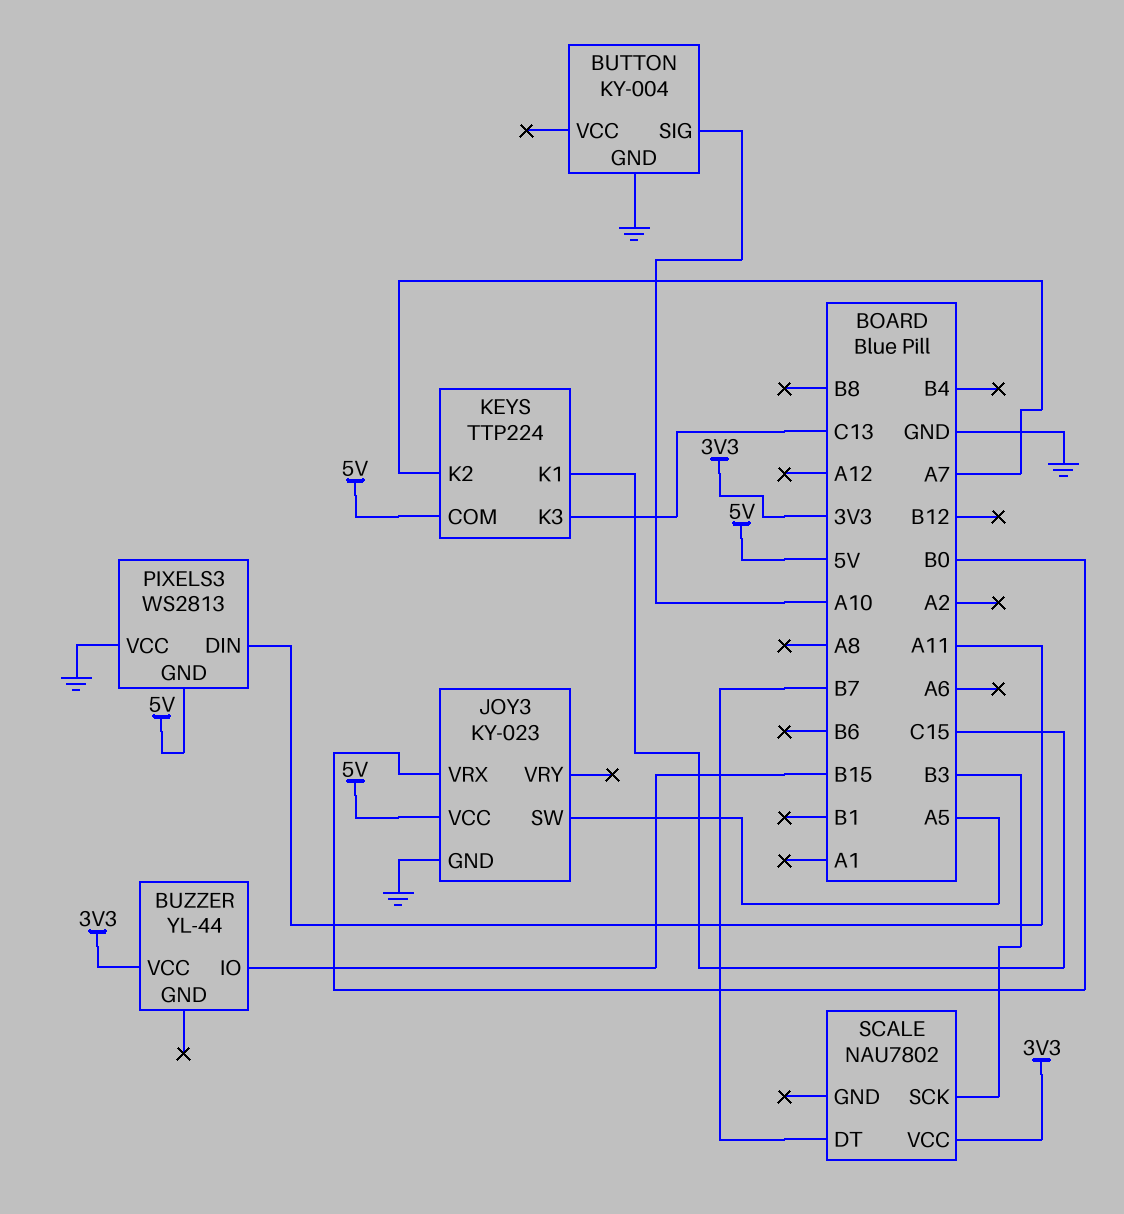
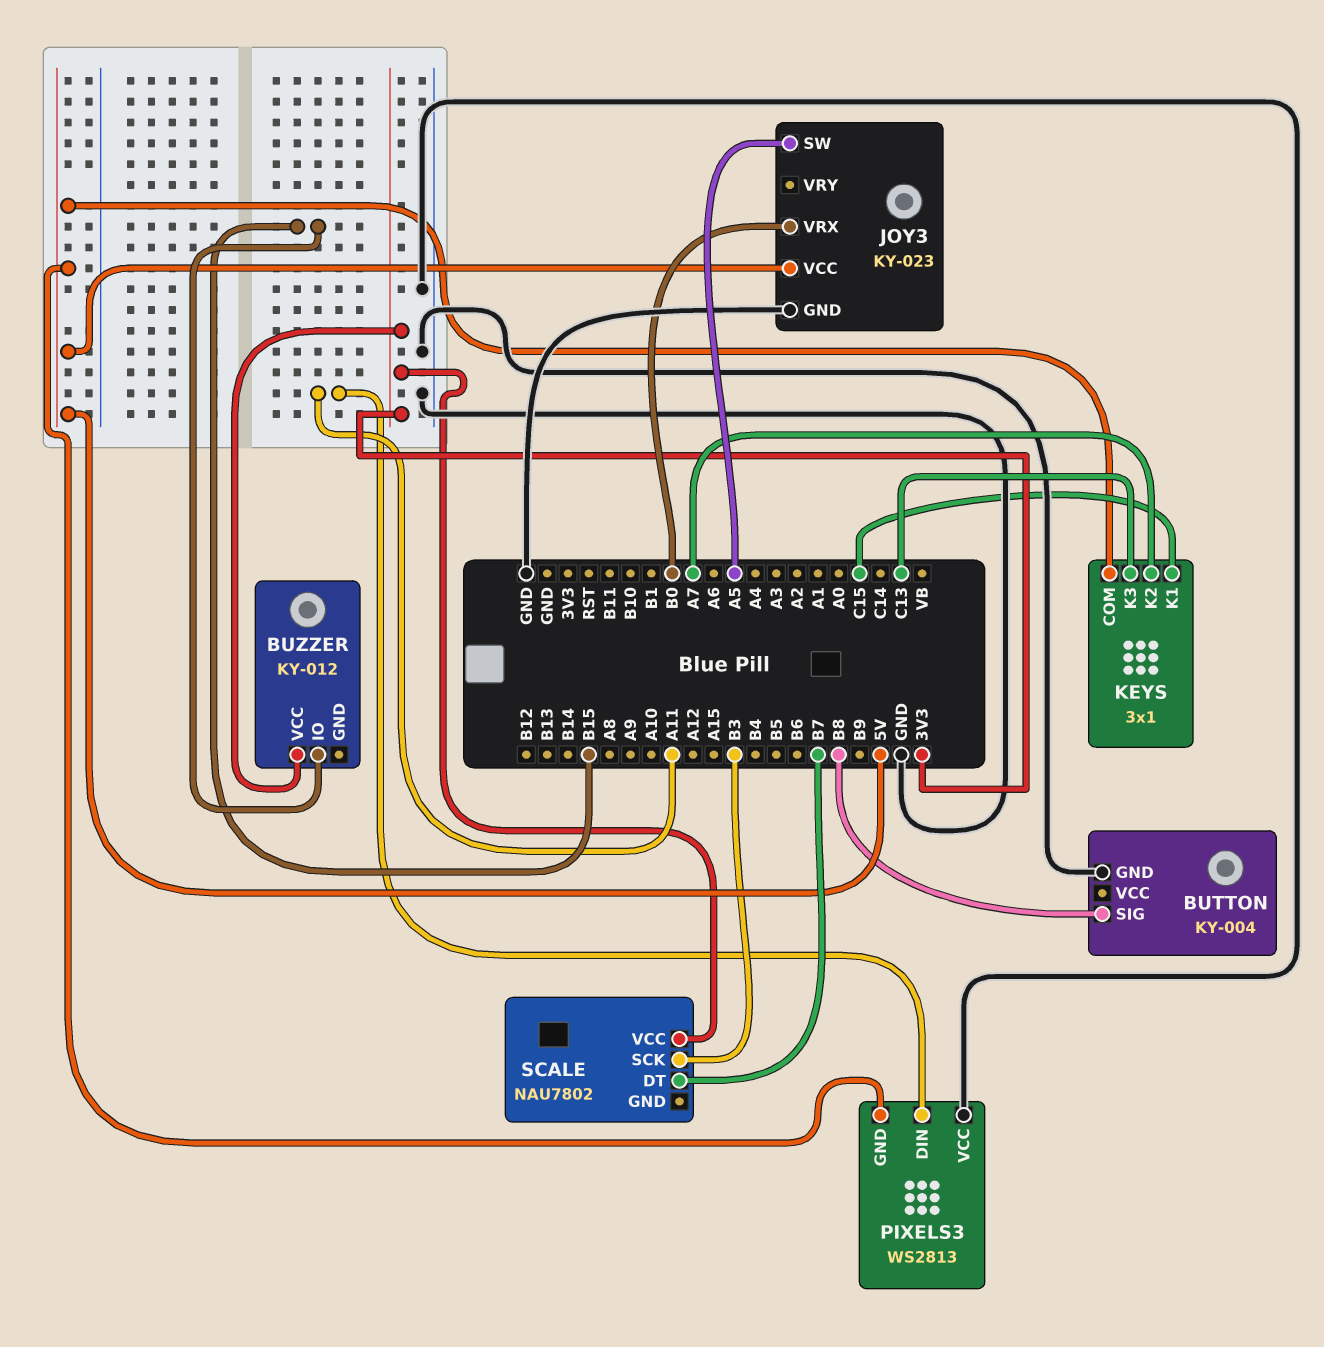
BUTTON pin SIG: A10 -> B8
BUZZER: YL-44 -> KY-012
KEYS: TTP224 -> 3x1

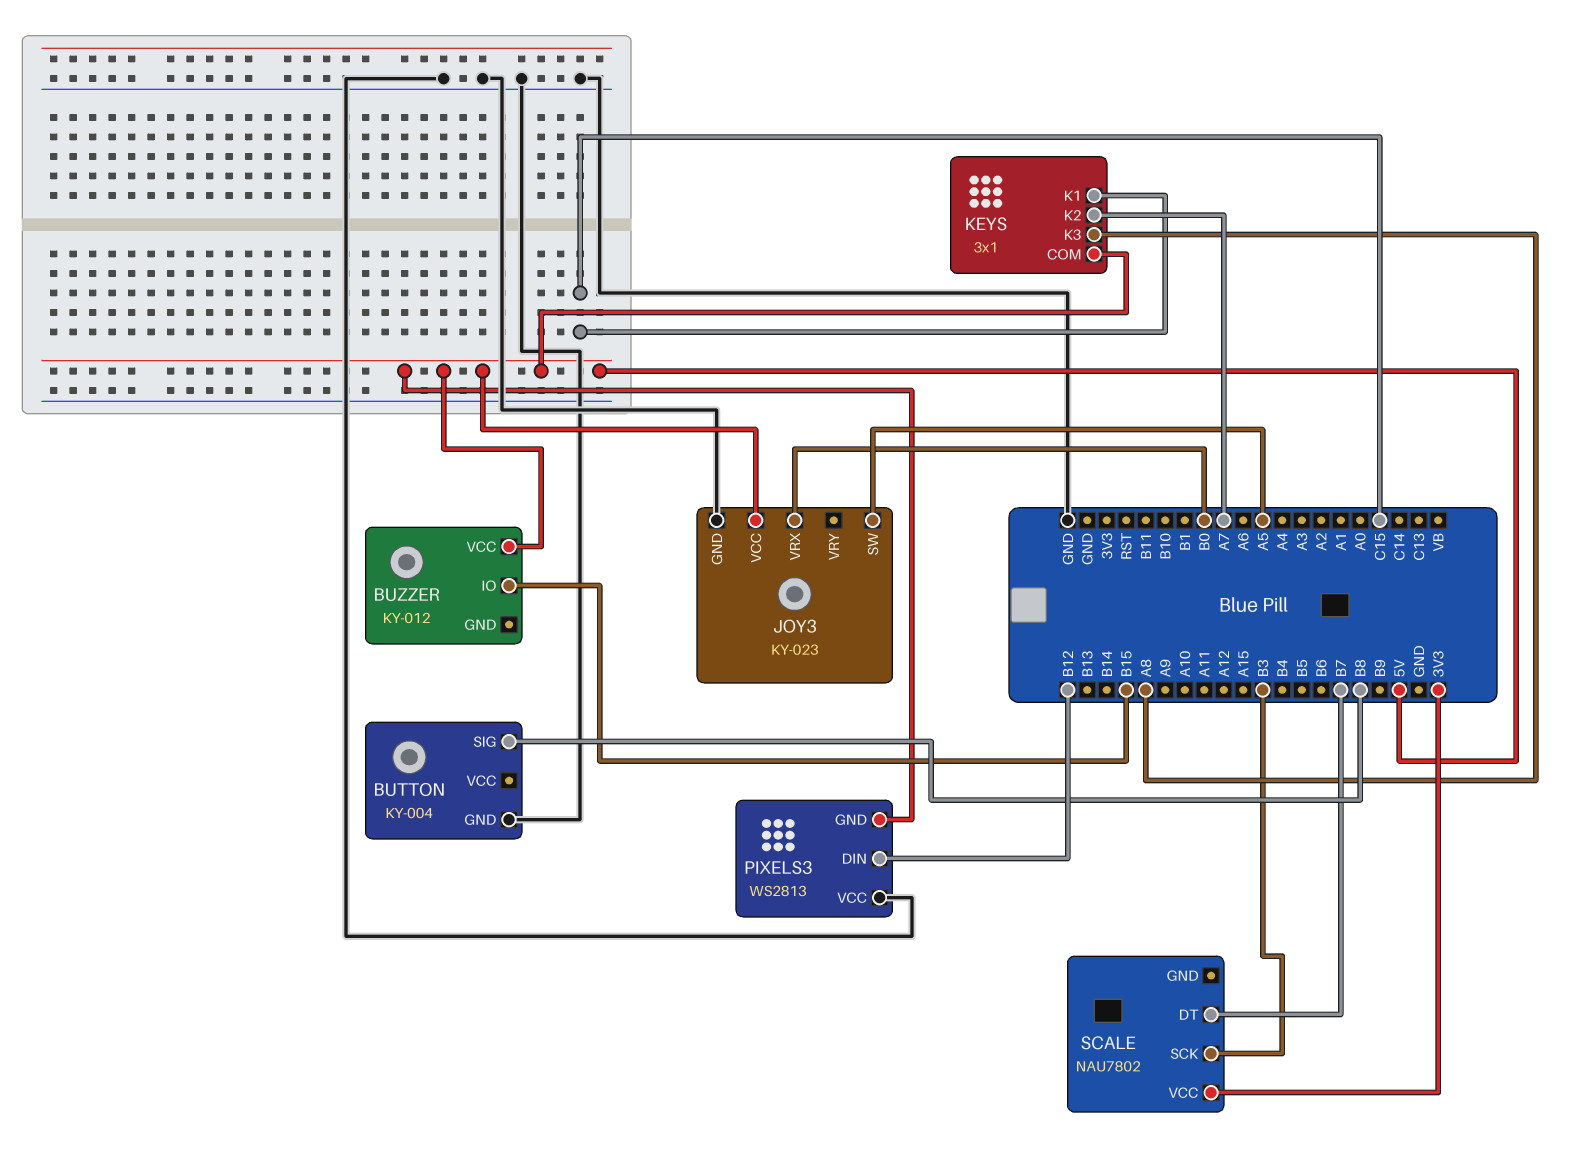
BUZZER pin VCC: 3V3 -> 5V
KEYS pin K3: C13 -> A8
PIXELS3 pin DIN: A11 -> B12

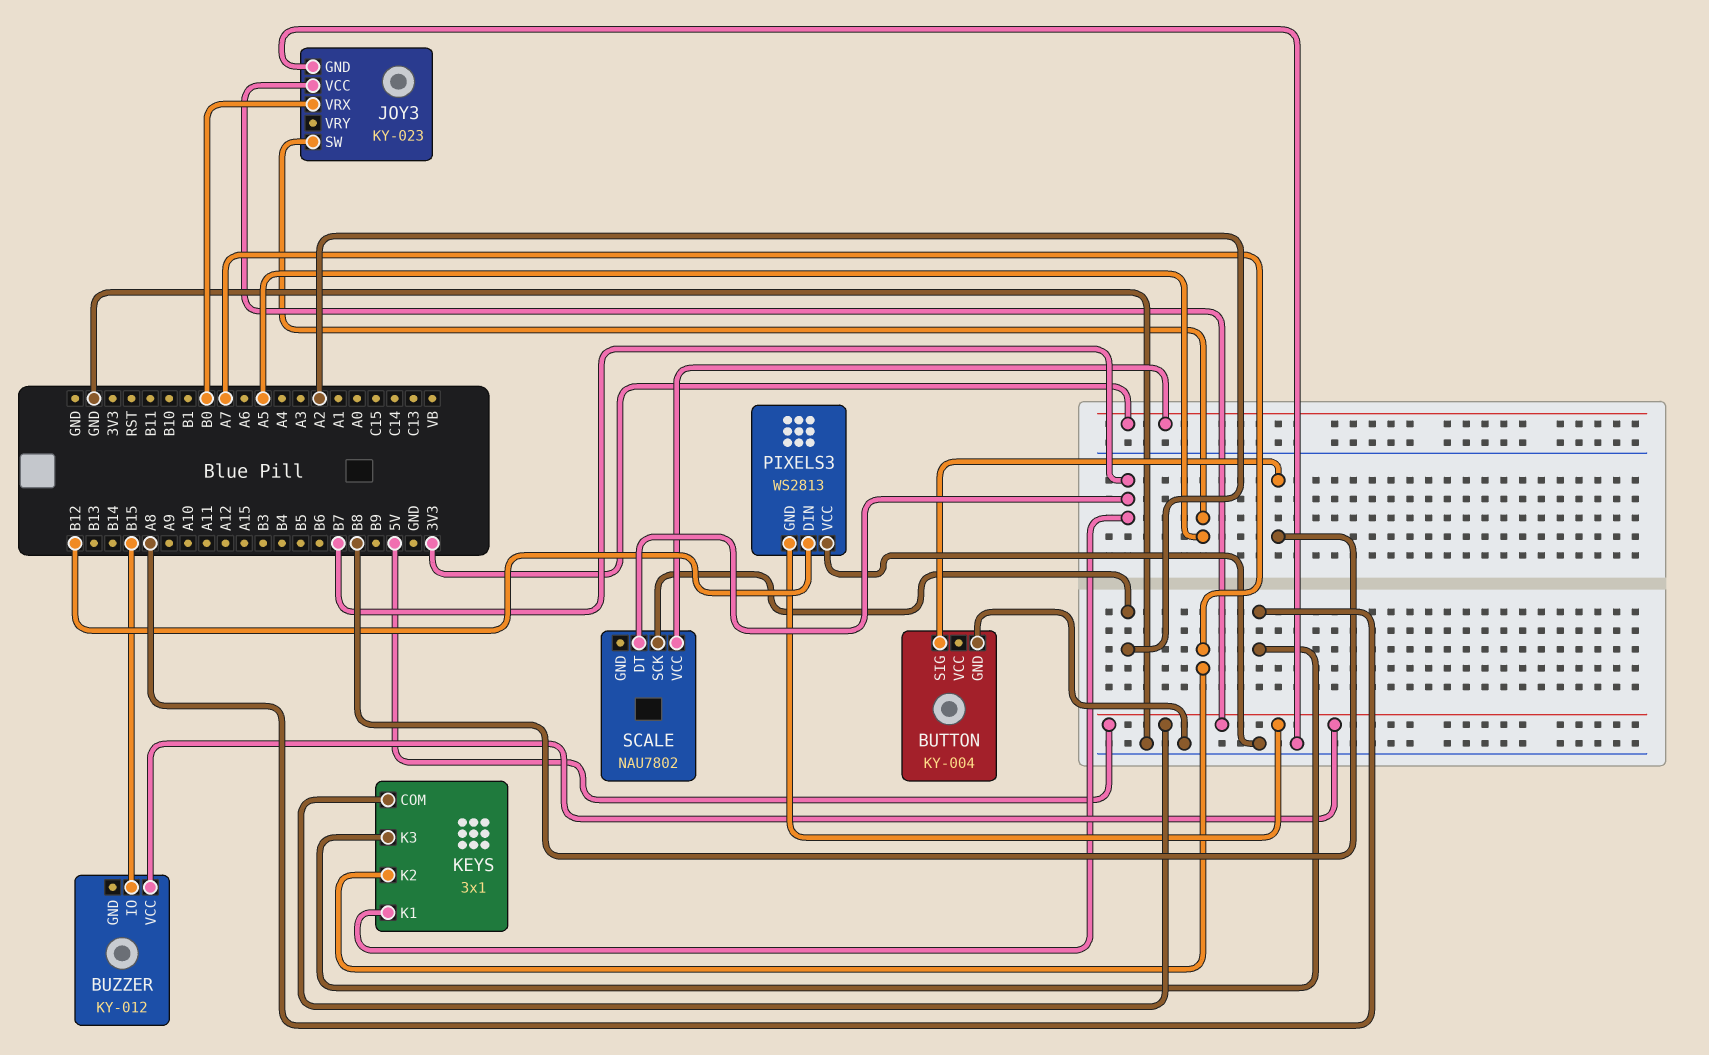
KEYS pin K1: C15 -> B7
SCALE pin SCK: B3 -> A2

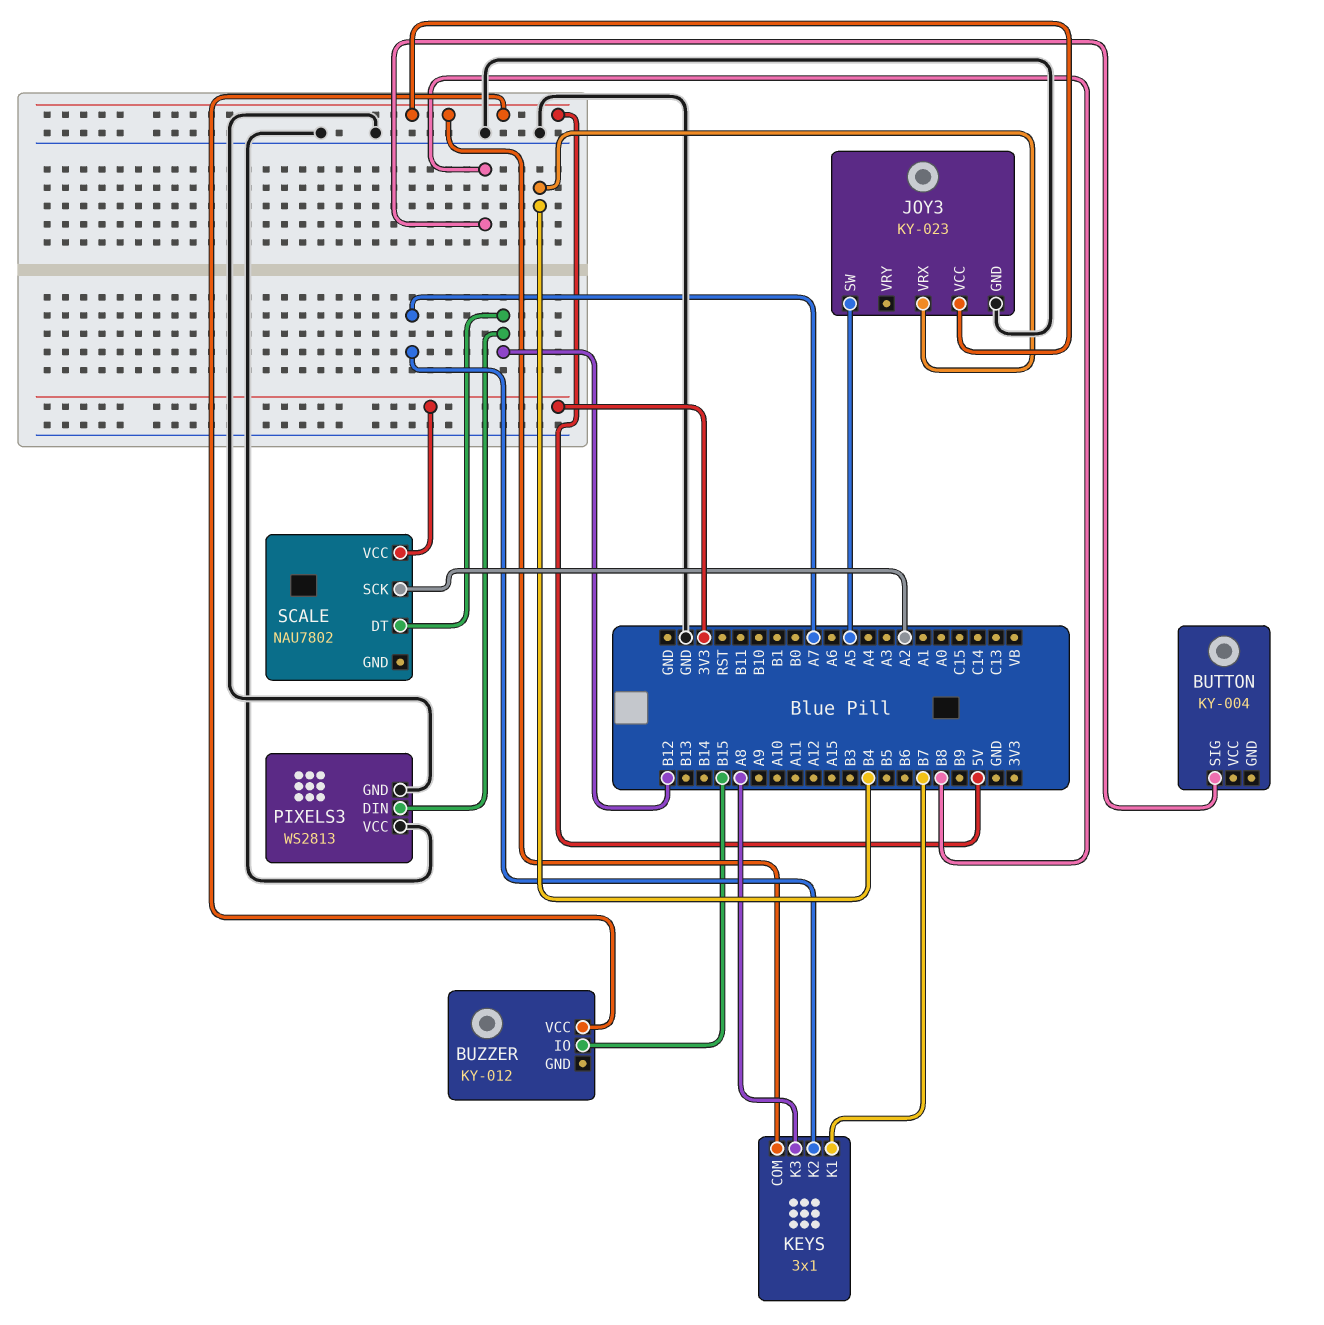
BUTTON pin GND: GND -> none
JOY3 pin VRX: B0 -> B4
PIXELS3 pin GND: 5V -> GND
SCALE pin DT: B7 -> B12

